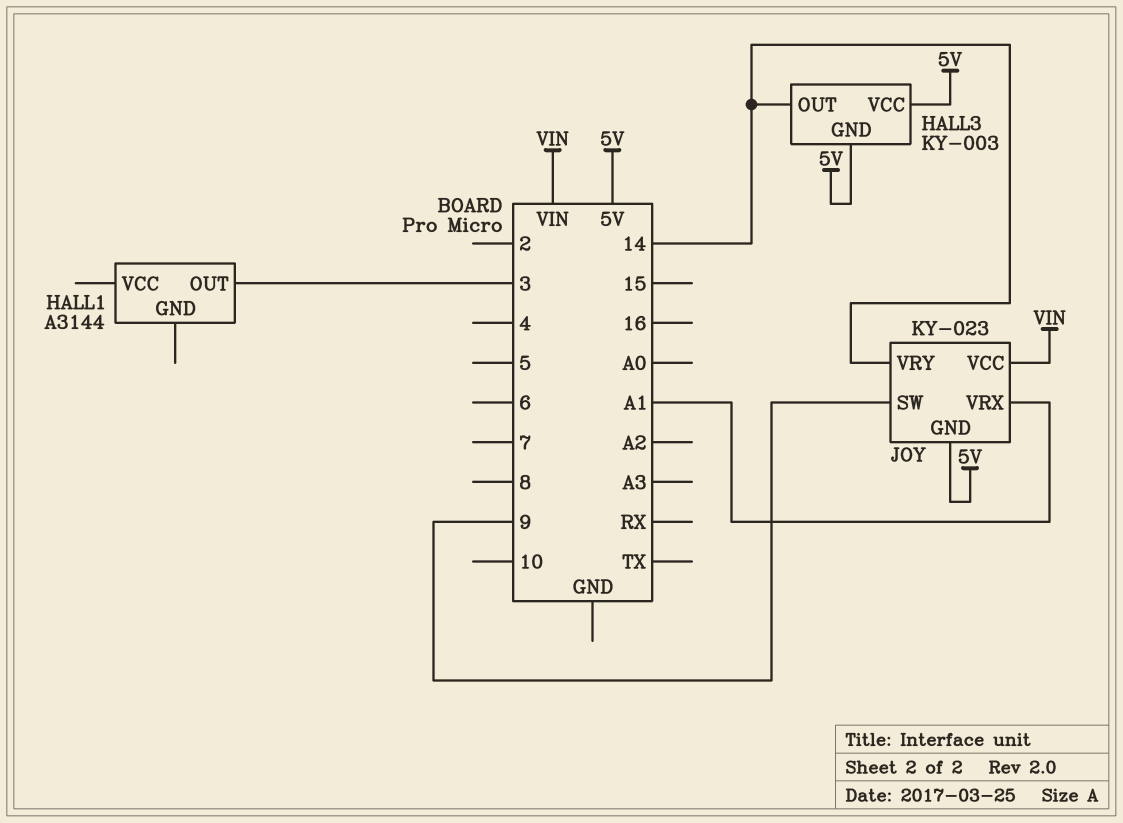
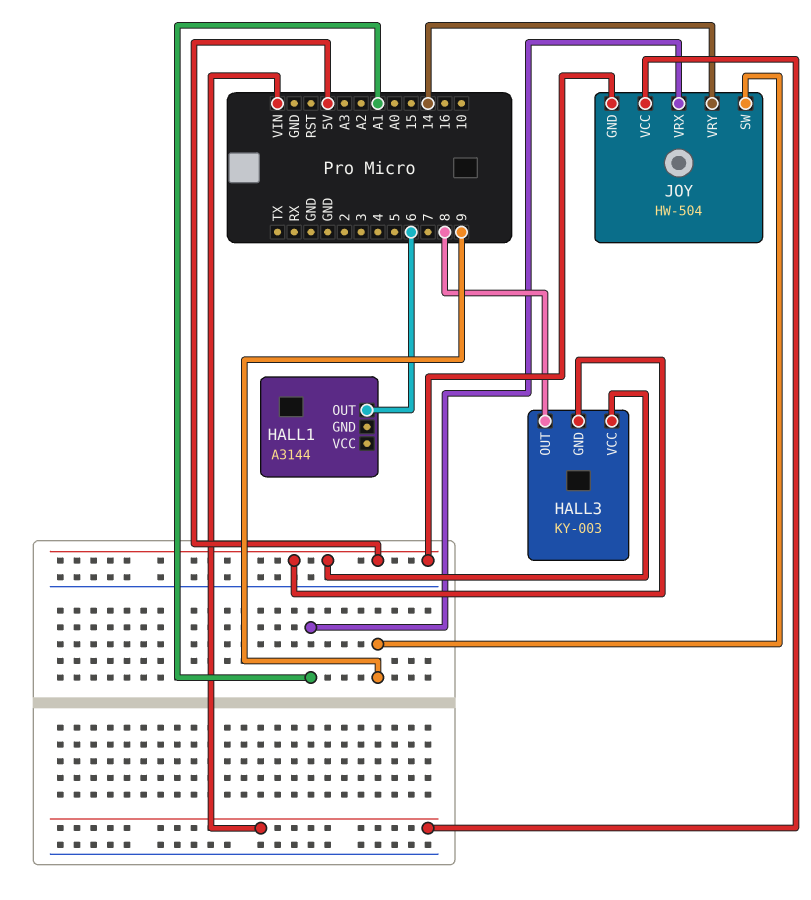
HALL1 pin OUT: 3 -> 6
HALL3 pin OUT: 14 -> 8
JOY: KY-023 -> HW-504

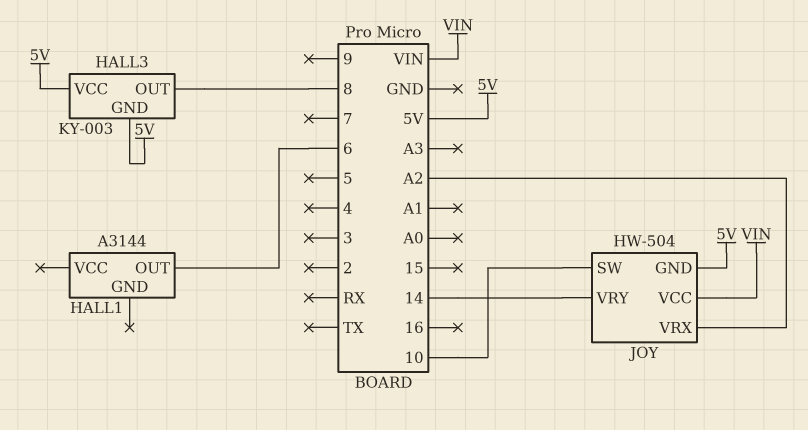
JOY pin SW: 9 -> 10
JOY pin VRX: A1 -> A2

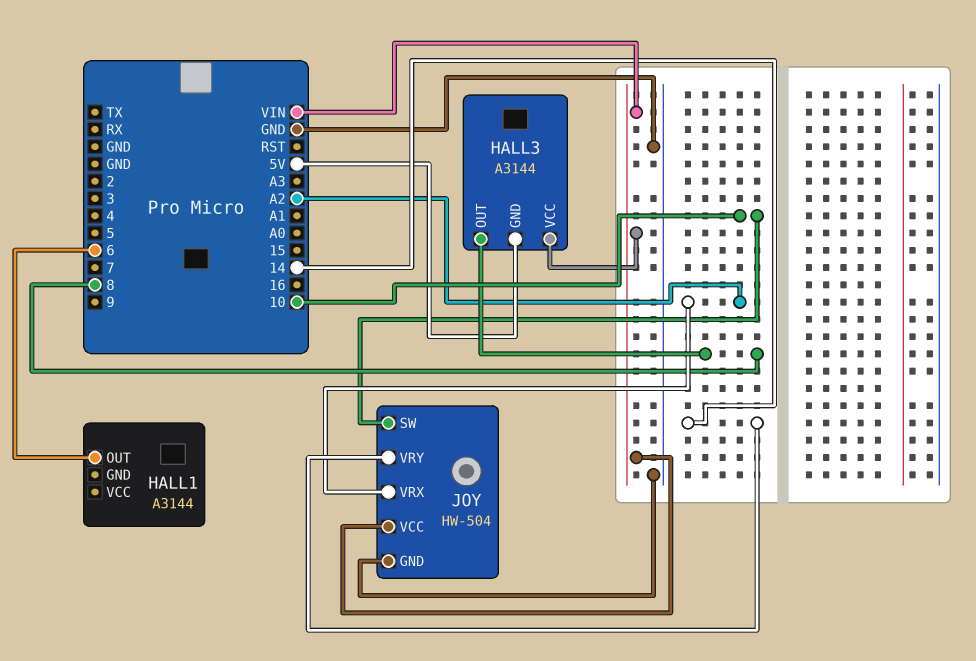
HALL3: KY-003 -> A3144
HALL3 pin VCC: 5V -> VIN
JOY pin GND: 5V -> GND

